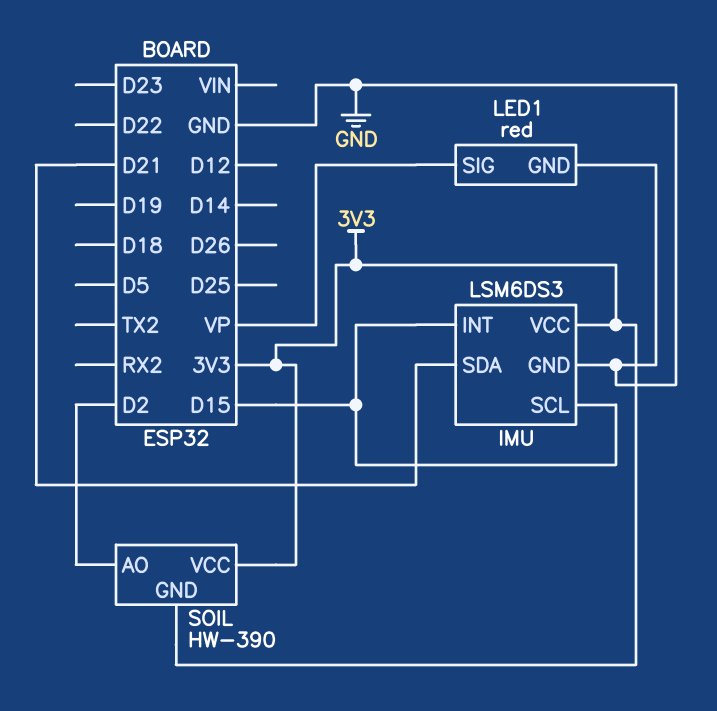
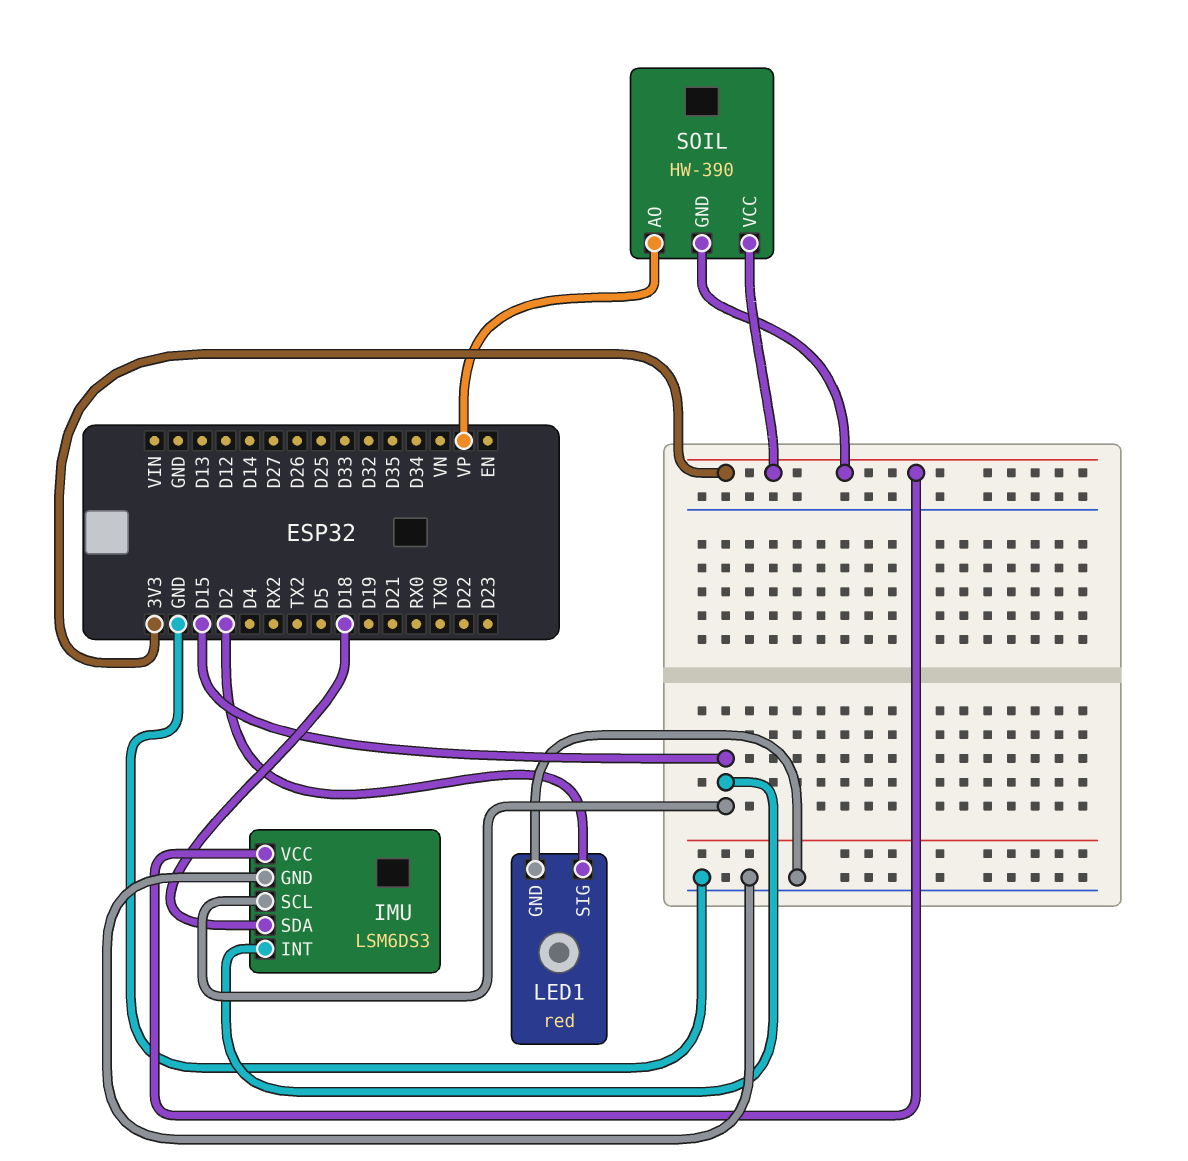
IMU pin SDA: D21 -> D18
LED1 pin SIG: VP -> D2
SOIL pin AO: D2 -> VP

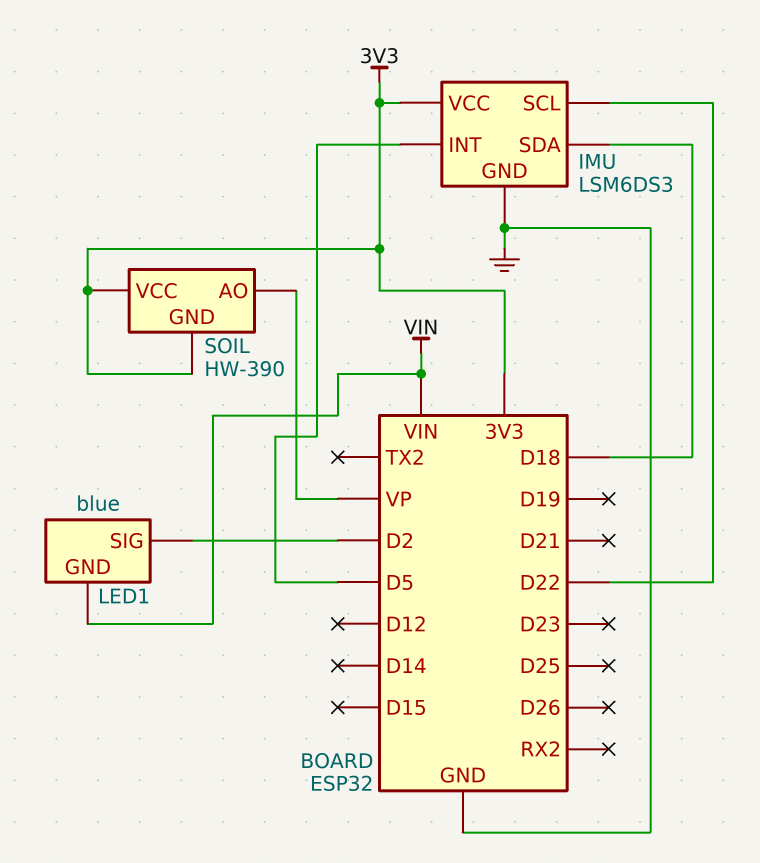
IMU pin INT: D15 -> D5
IMU pin SCL: D15 -> D22
LED1: red -> blue
LED1 pin GND: GND -> VIN

